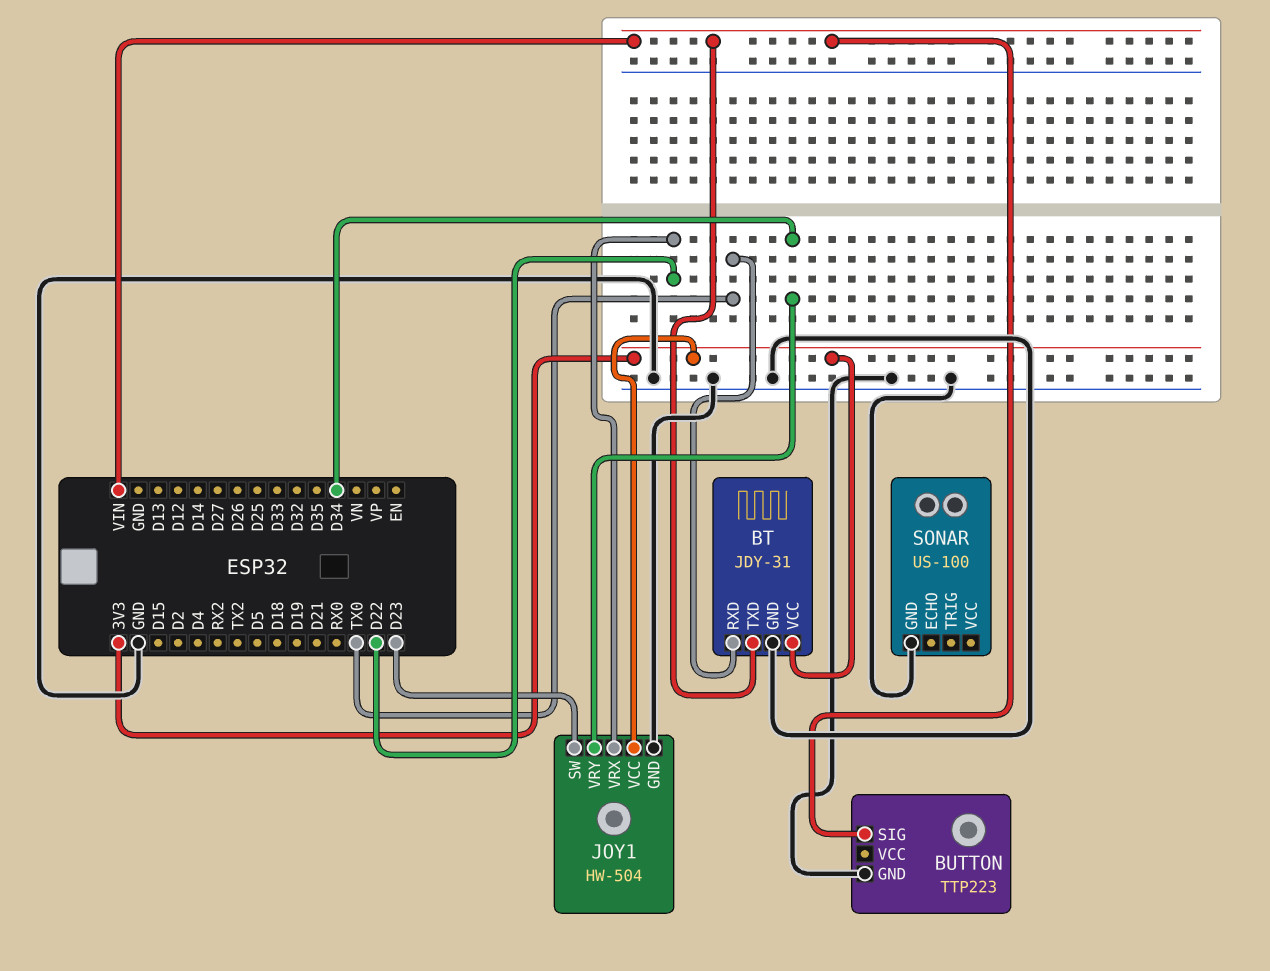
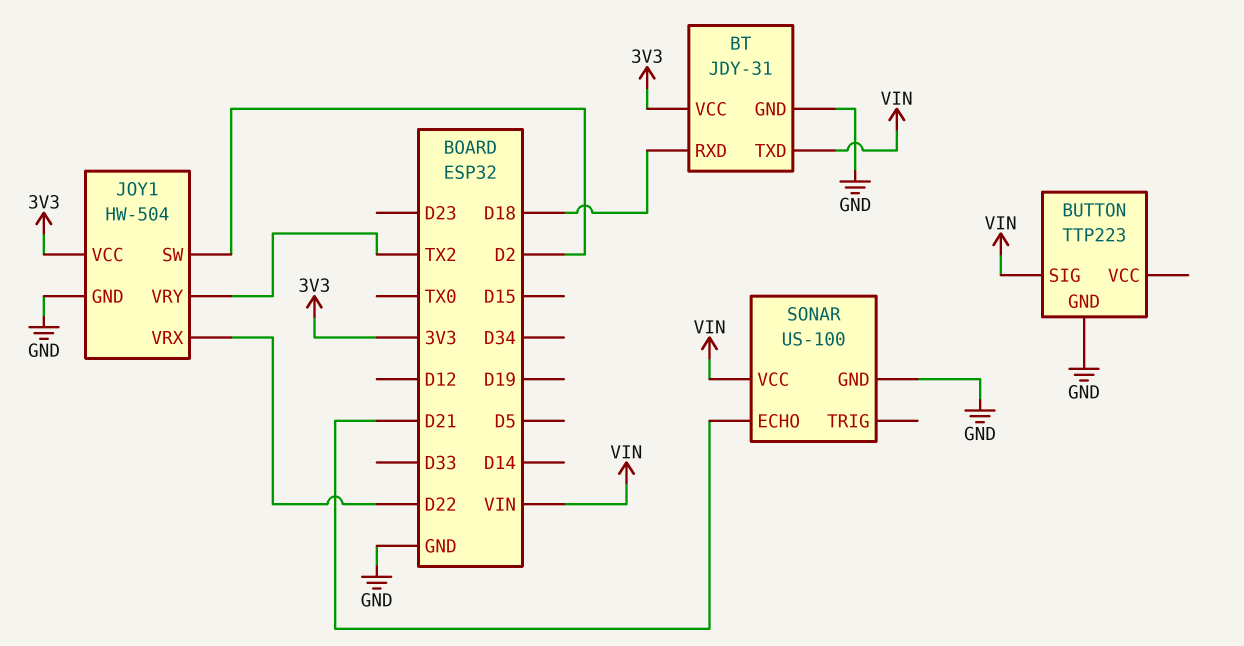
BT pin RXD: TX0 -> D18
JOY1 pin SW: D23 -> D2
JOY1 pin VRY: D34 -> TX2
SONAR pin ECHO: none -> D21
SONAR pin VCC: none -> VIN

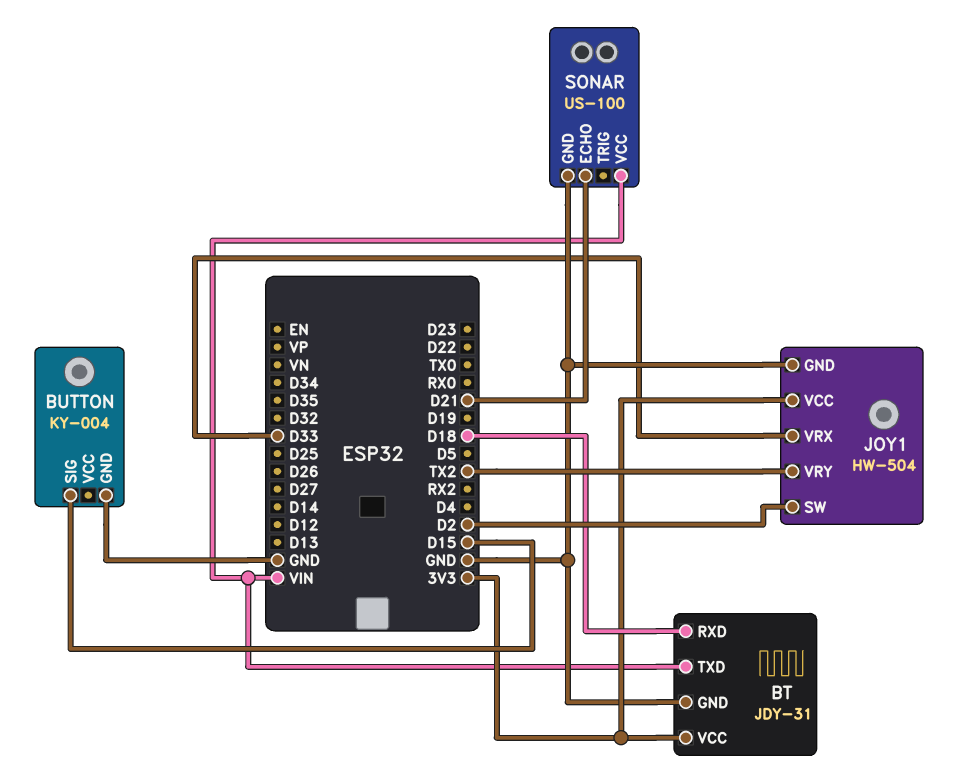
BUTTON: TTP223 -> KY-004
BUTTON pin SIG: VIN -> D15
JOY1 pin VRX: D22 -> D33

